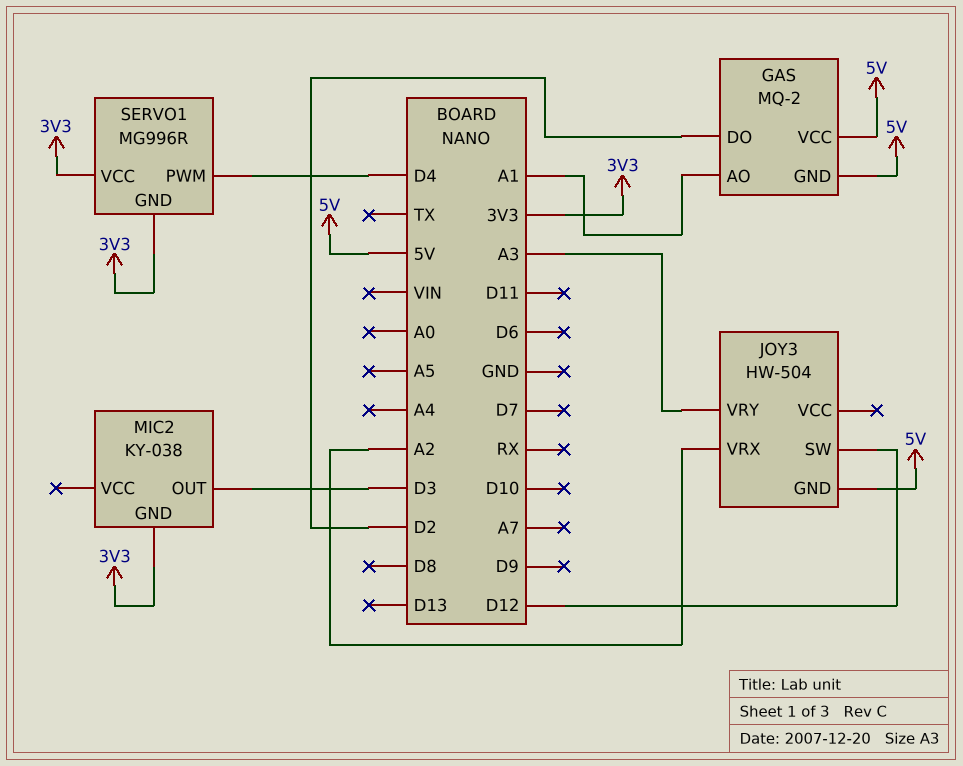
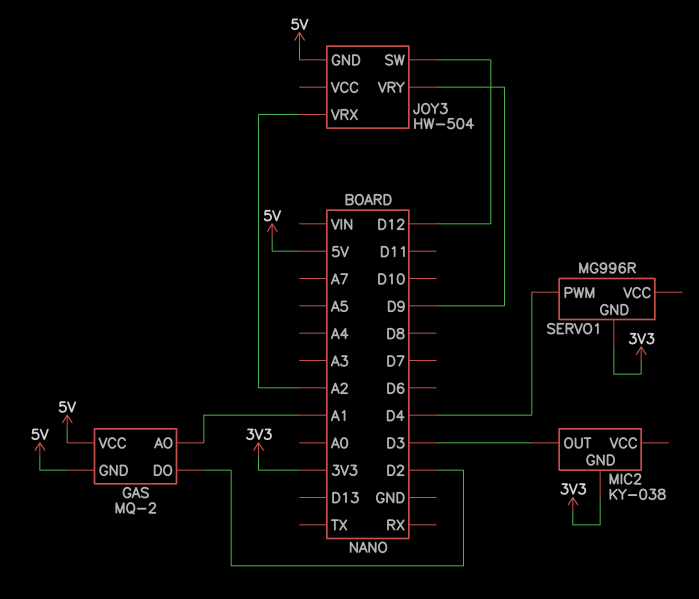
JOY3 pin VRY: A3 -> D9
SERVO1 pin VCC: 3V3 -> none

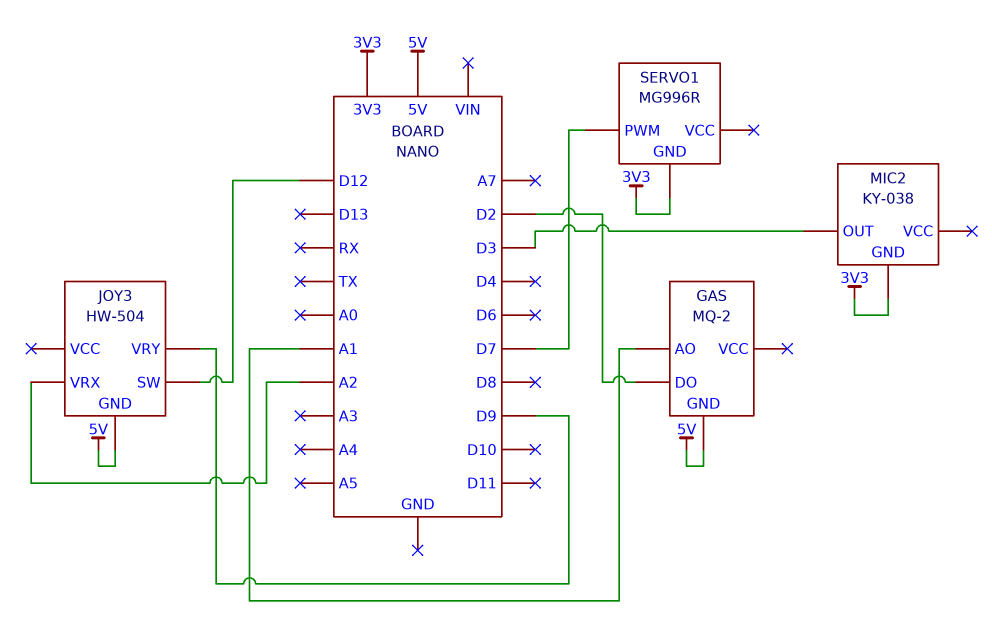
GAS pin VCC: 5V -> none
SERVO1 pin PWM: D4 -> D7

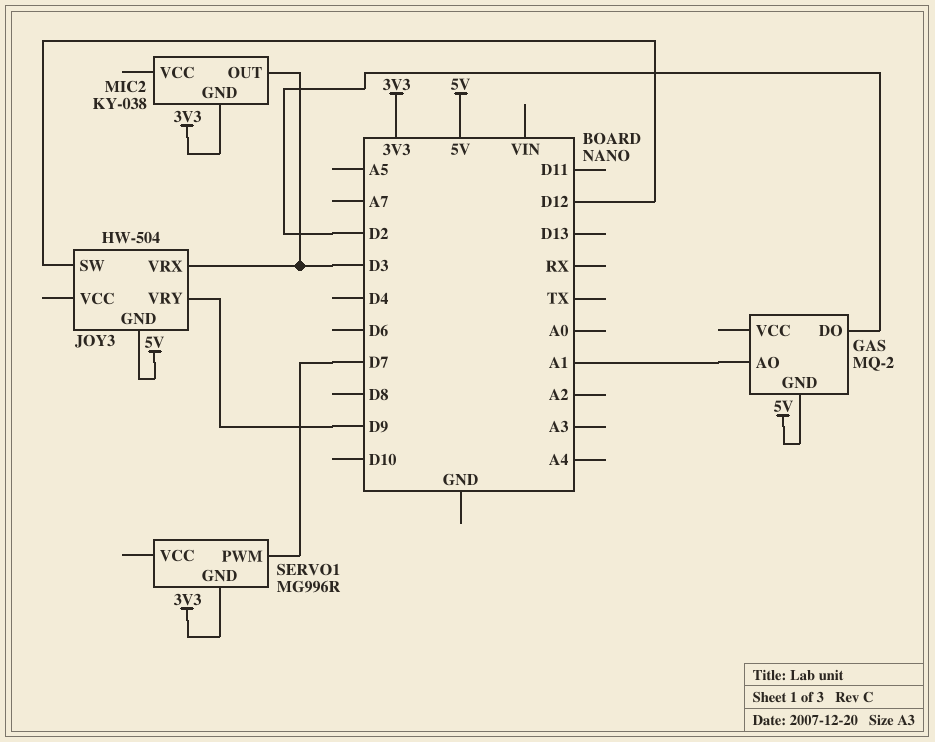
JOY3 pin VRX: A2 -> D3

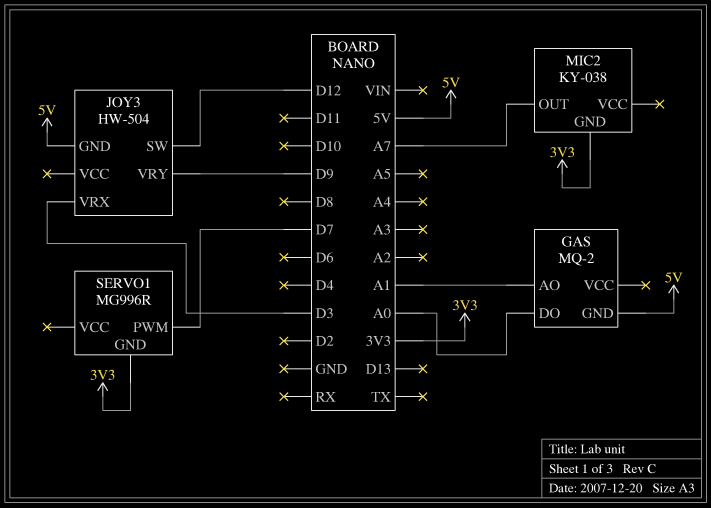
GAS pin DO: D2 -> A0
MIC2 pin OUT: D3 -> A7

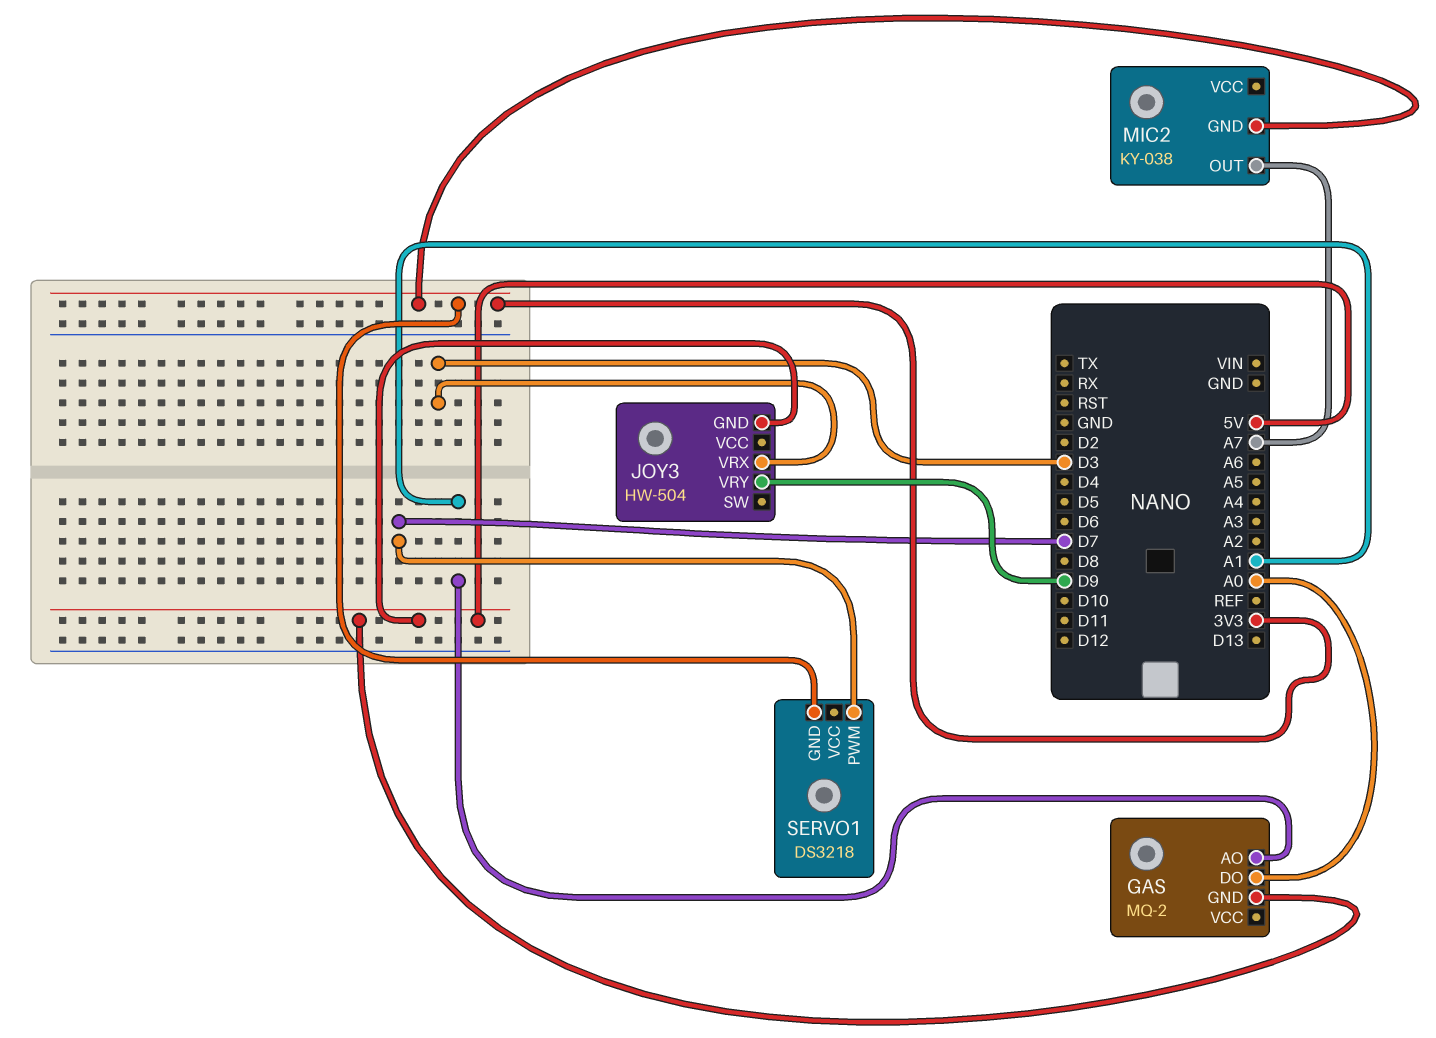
JOY3 pin SW: D12 -> none
SERVO1: MG996R -> DS3218

